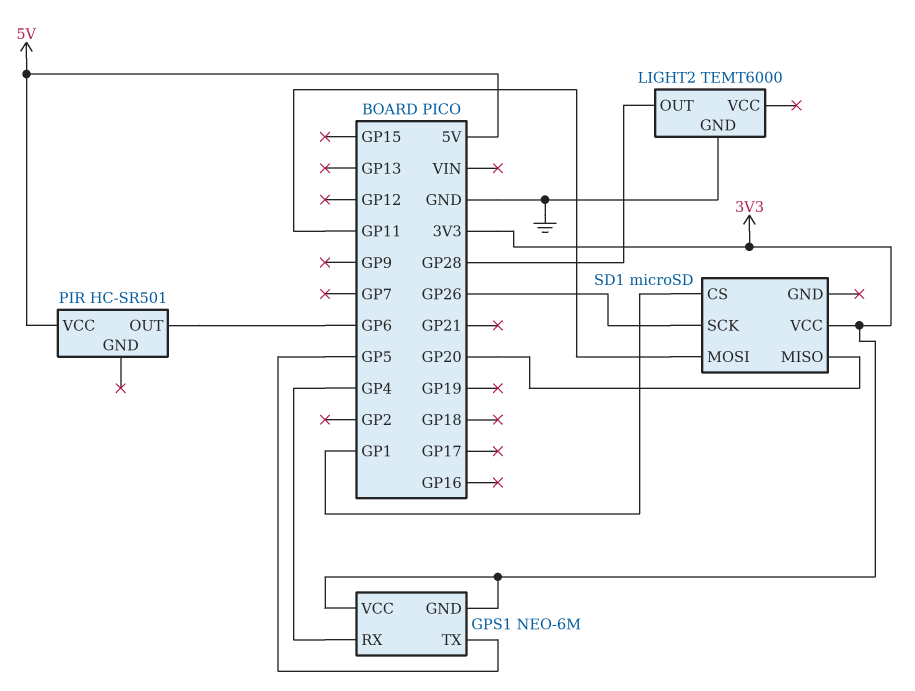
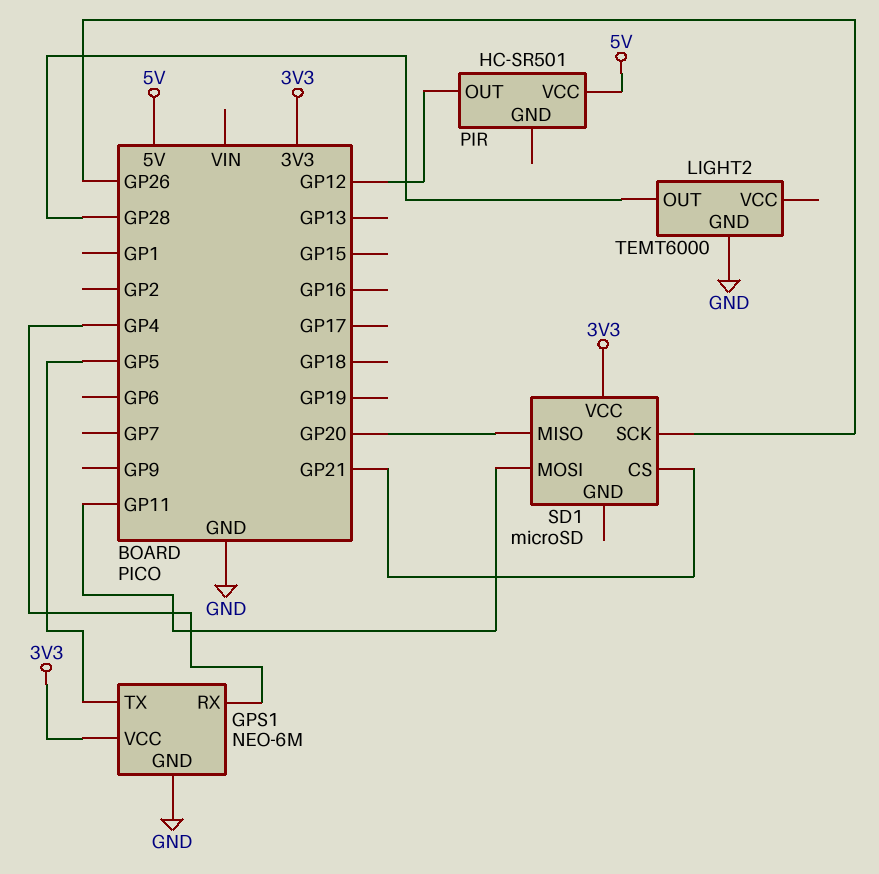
GPS1 pin GND: 3V3 -> GND
PIR pin OUT: GP6 -> GP12
SD1 pin CS: GP1 -> GP21

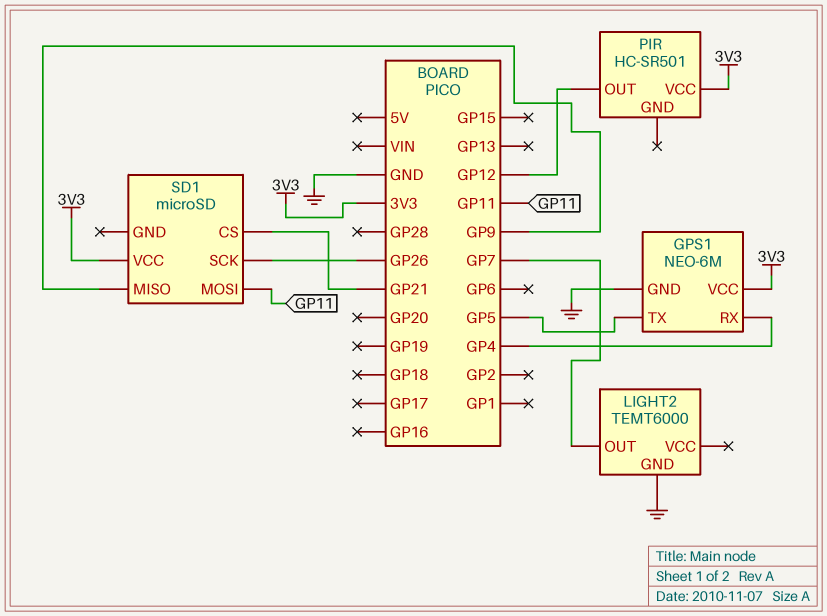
LIGHT2 pin OUT: GP28 -> GP7
PIR pin VCC: 5V -> 3V3
SD1 pin MISO: GP20 -> GP9

